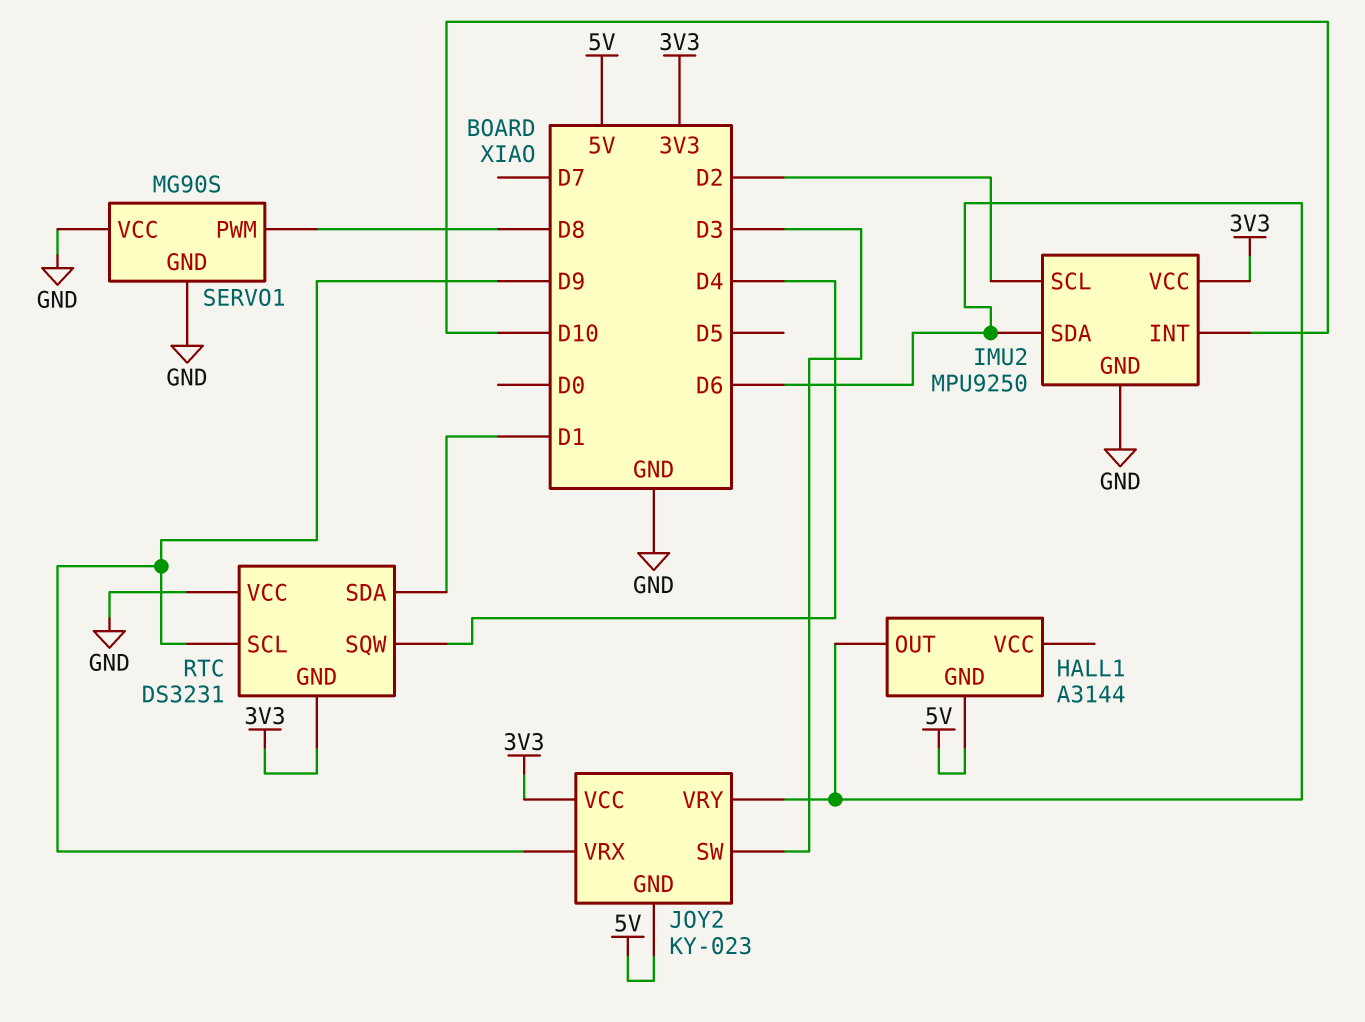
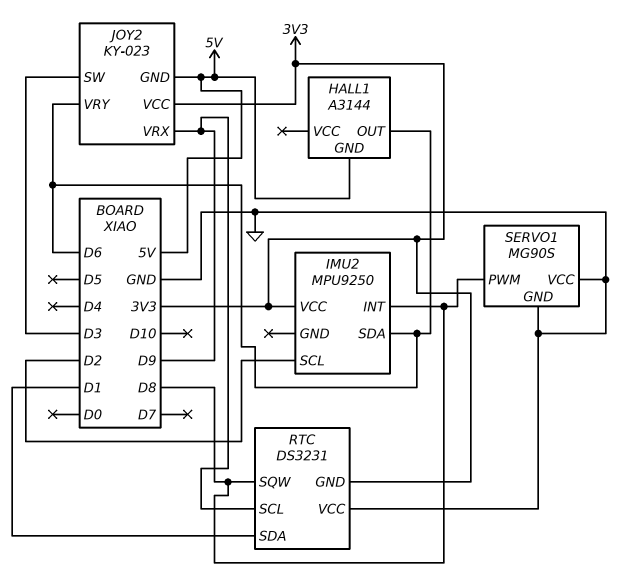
IMU2 pin GND: GND -> none
IMU2 pin INT: D10 -> D8
RTC pin SQW: D4 -> D8

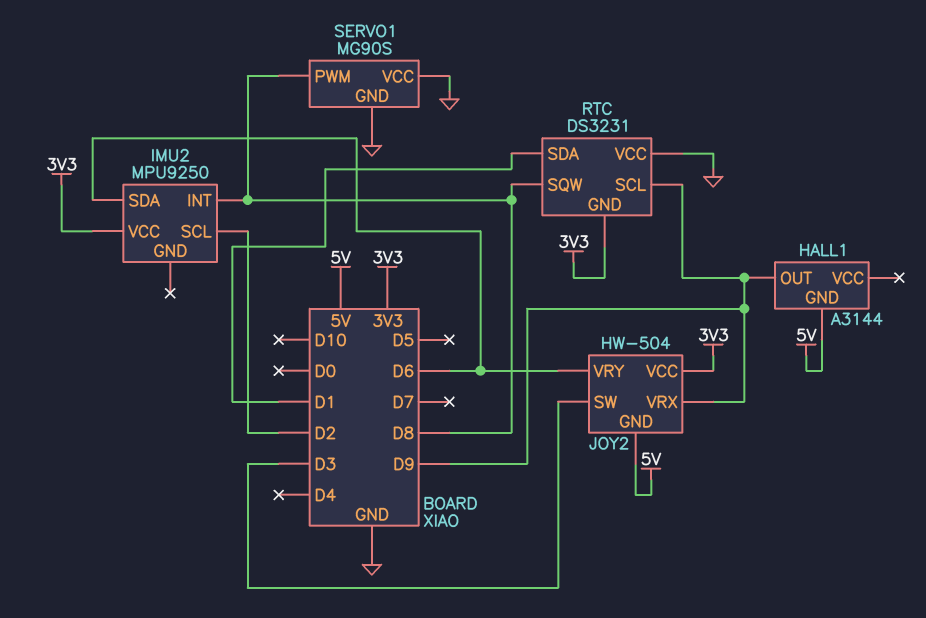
HALL1 pin OUT: D6 -> D9
JOY2: KY-023 -> HW-504

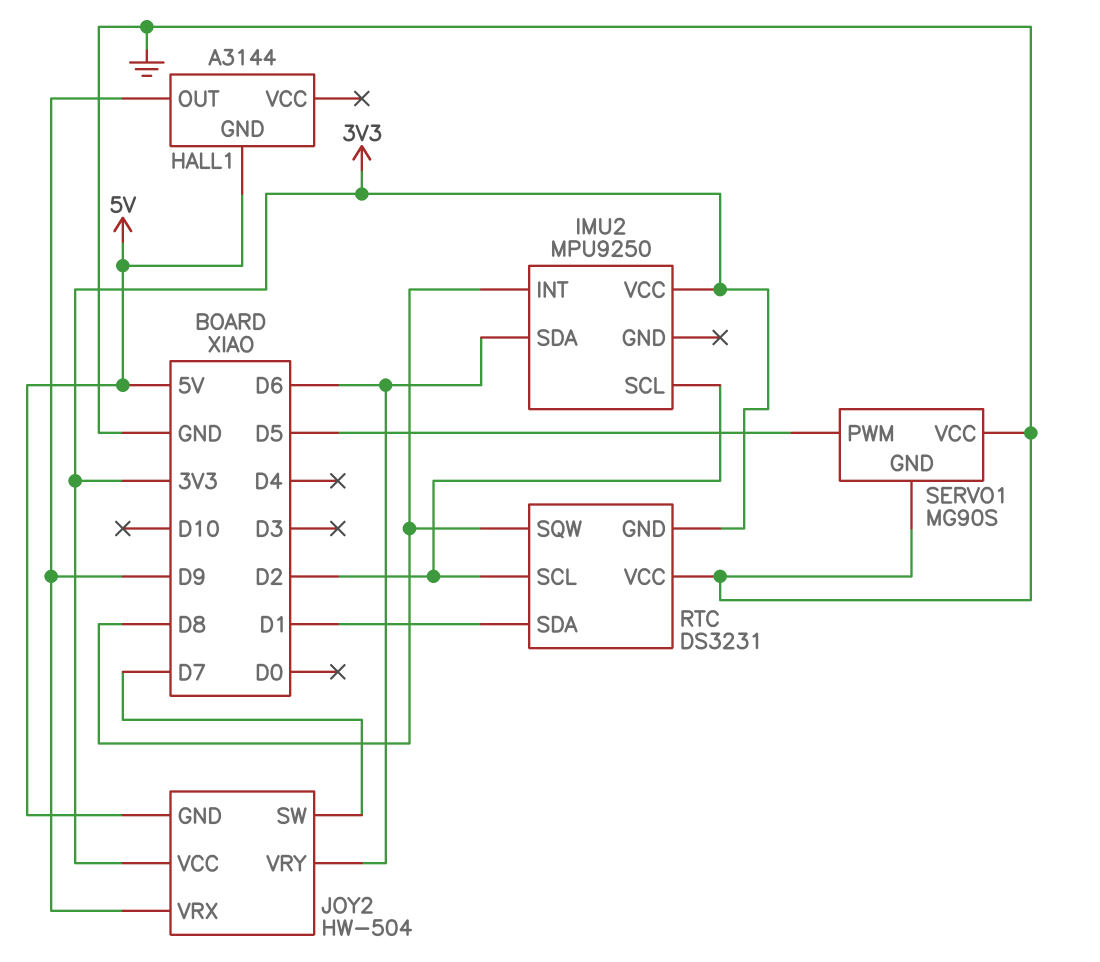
JOY2 pin SW: D3 -> D7
RTC pin SCL: D9 -> D2
SERVO1 pin PWM: D8 -> D5

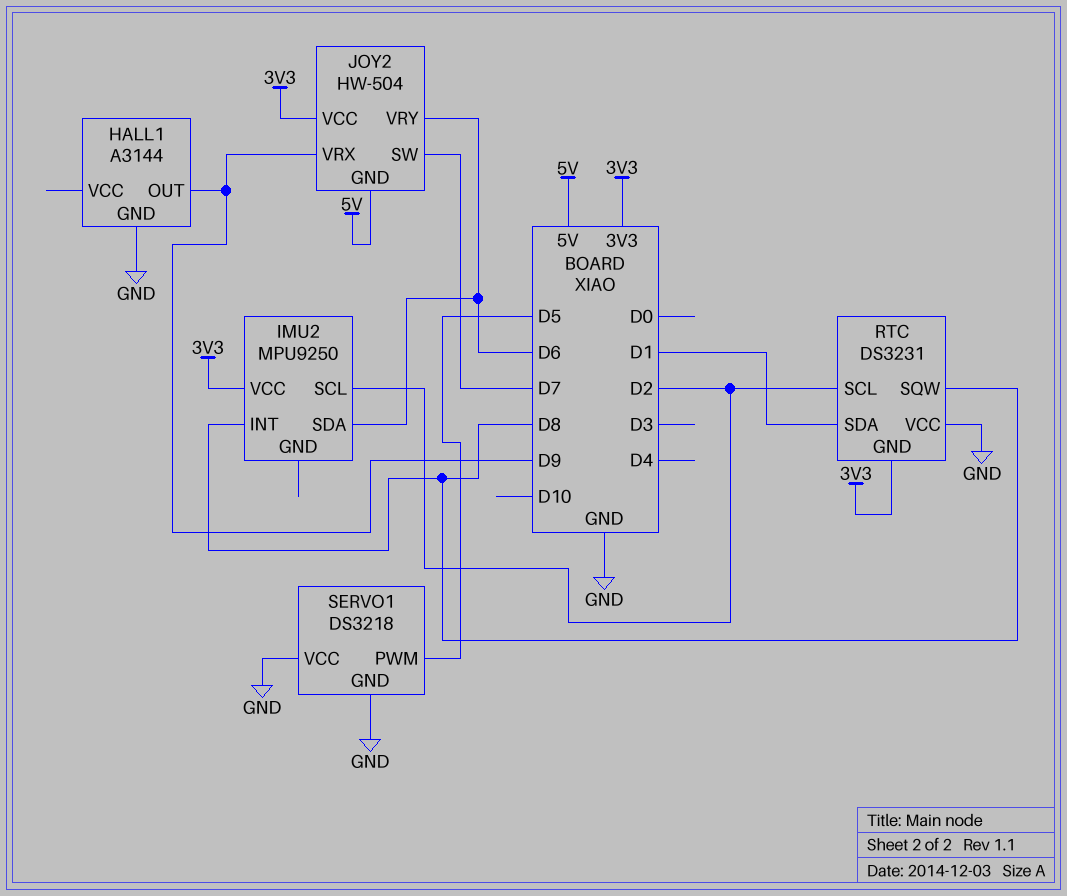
HALL1 pin GND: 5V -> GND
SERVO1: MG90S -> DS3218

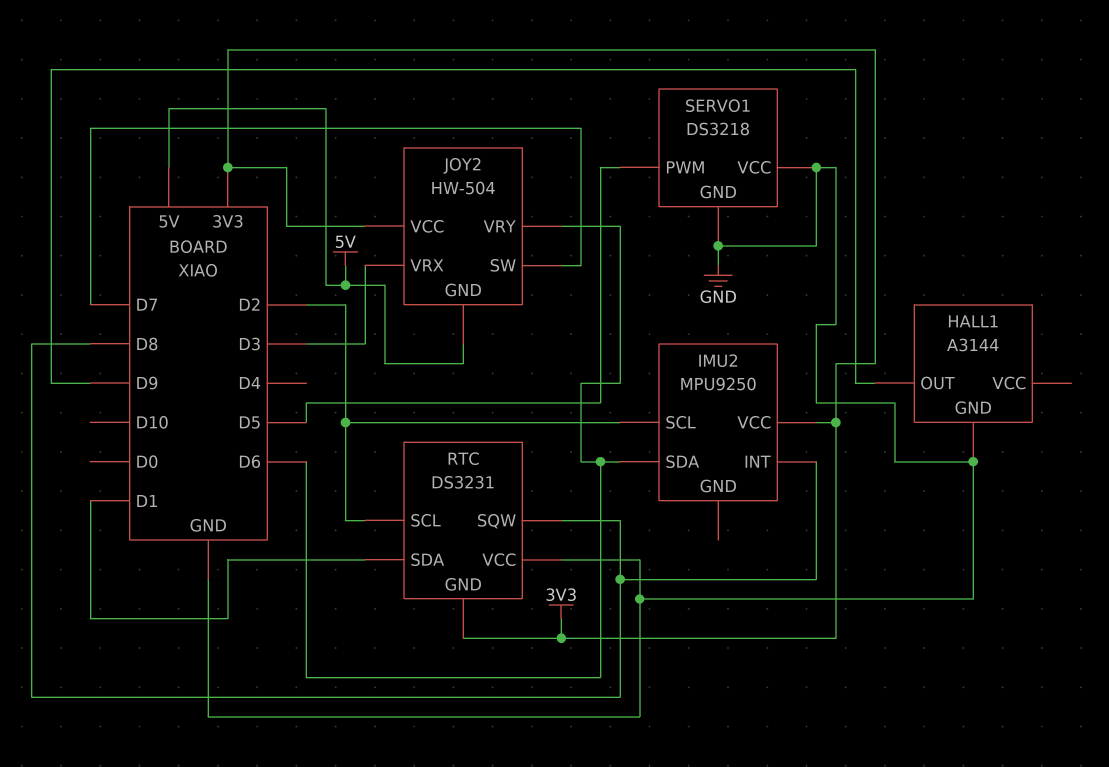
JOY2 pin VRX: D9 -> D3

